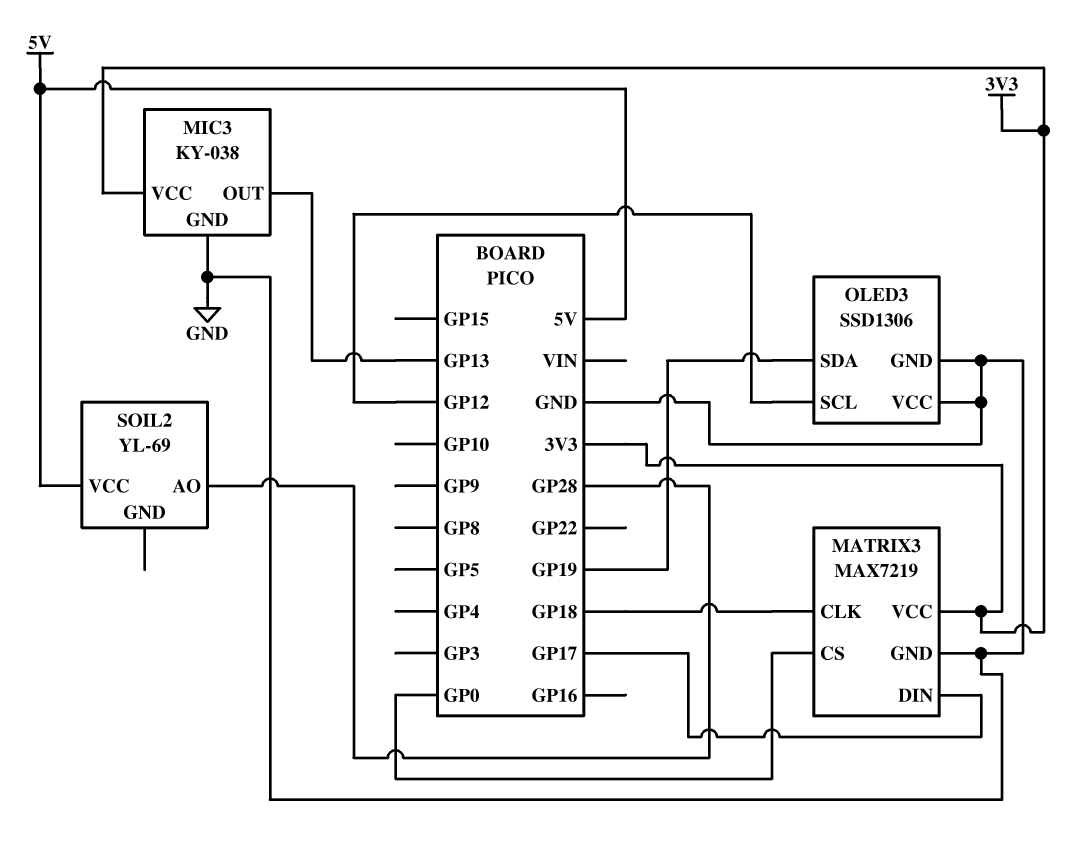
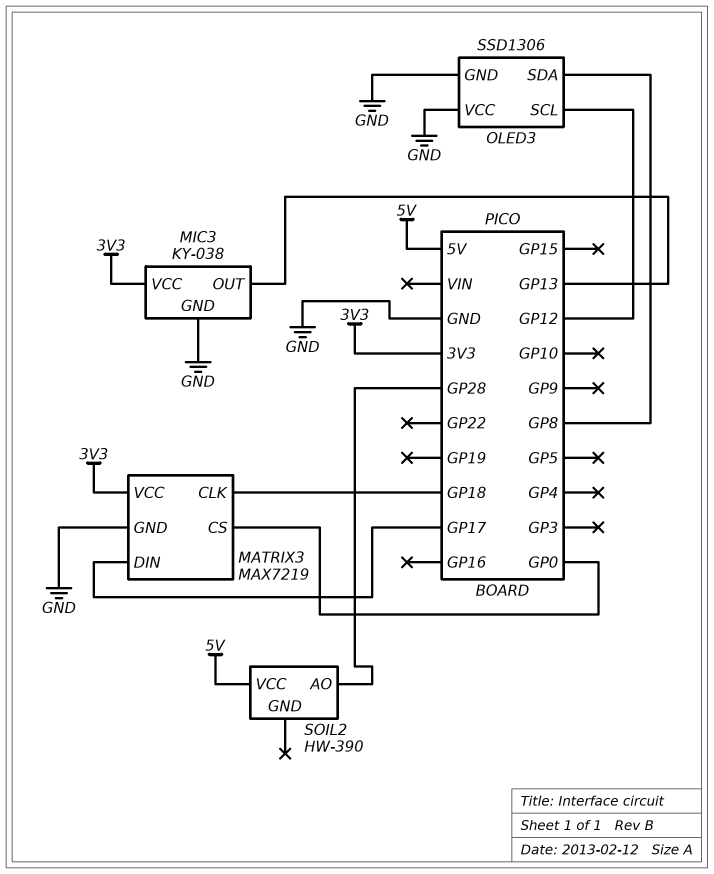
OLED3 pin SDA: GP19 -> GP8
SOIL2: YL-69 -> HW-390

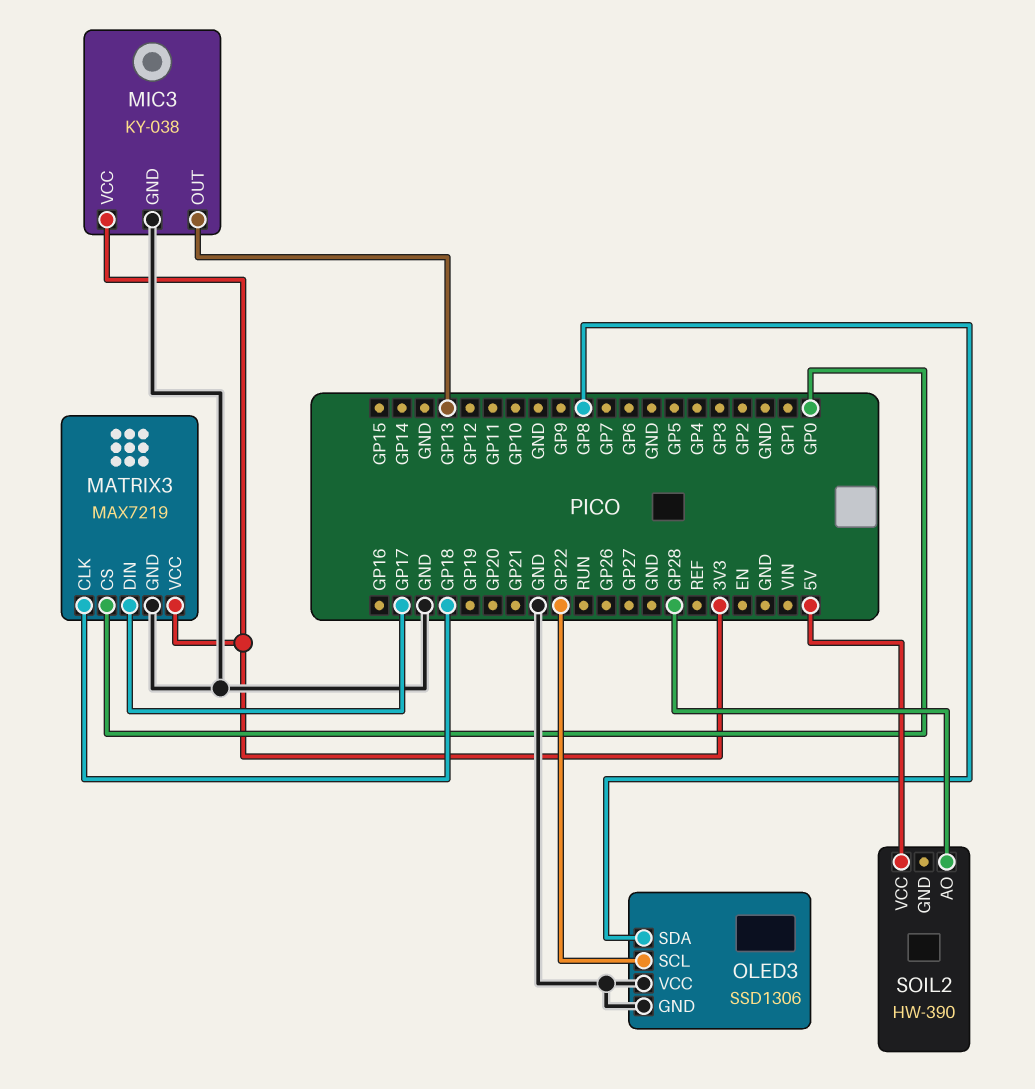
OLED3 pin SCL: GP12 -> GP22

